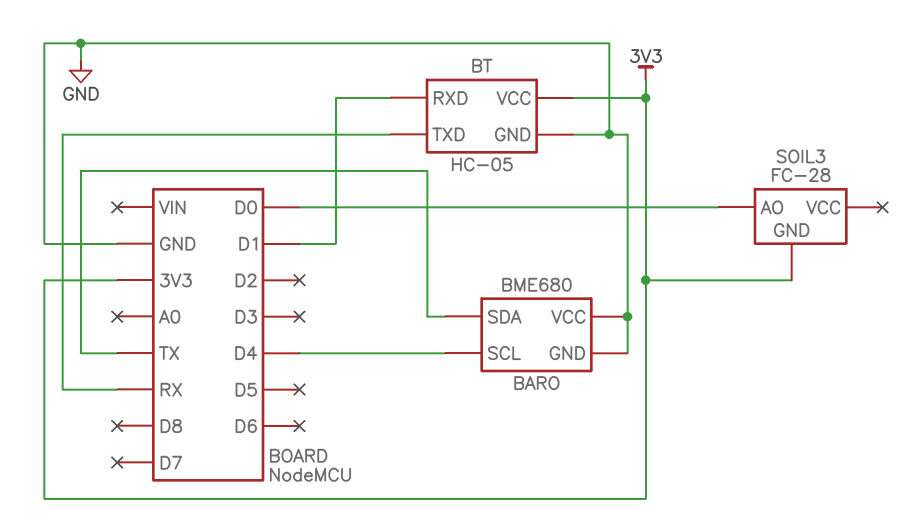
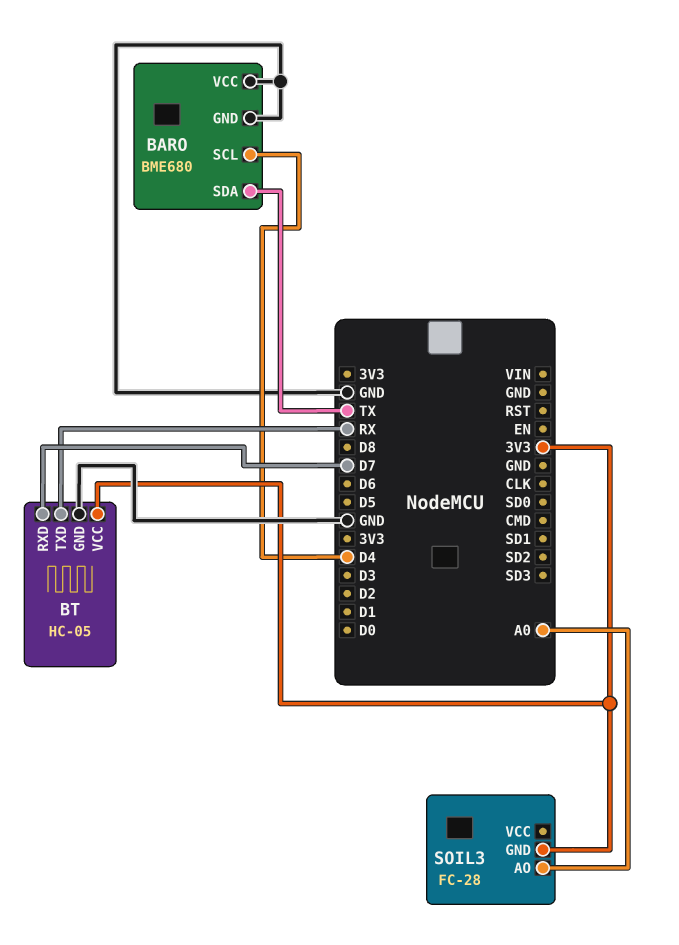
BT pin RXD: D1 -> D7
SOIL3 pin AO: D0 -> A0

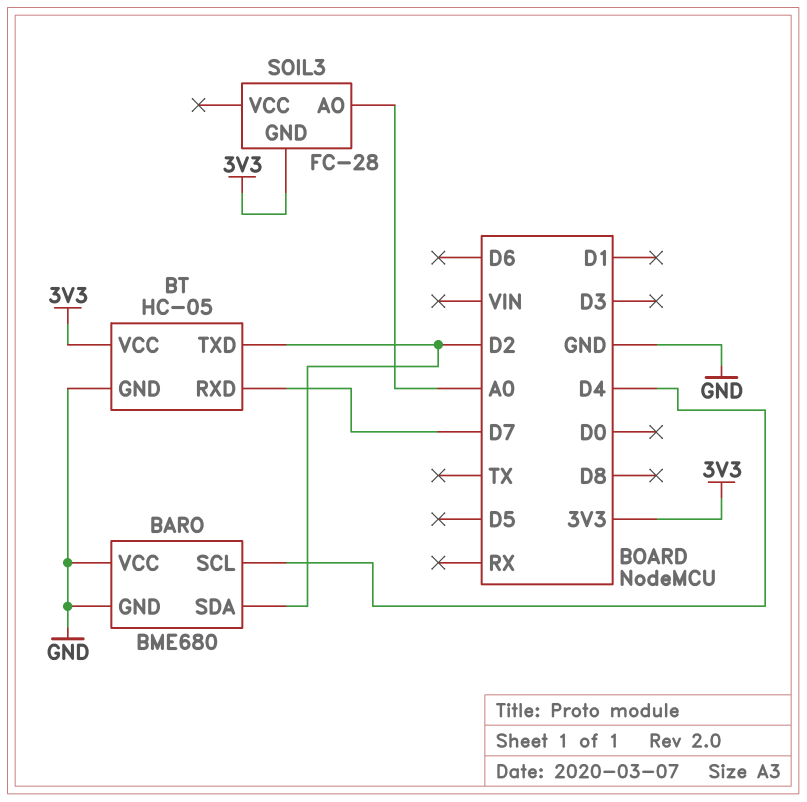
BARO pin SDA: TX -> D2
BT pin TXD: RX -> D2

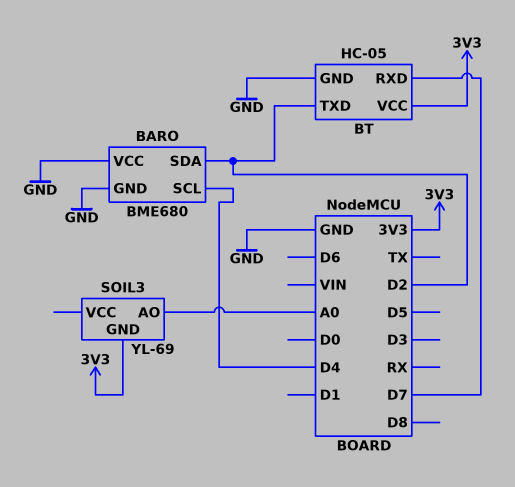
SOIL3: FC-28 -> YL-69

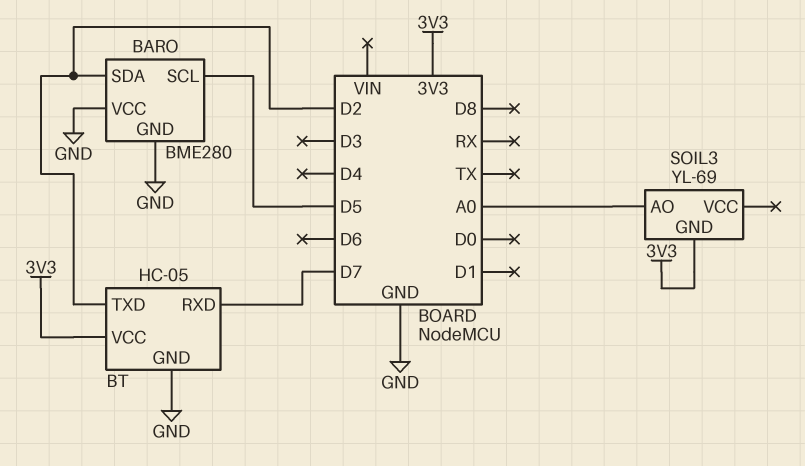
BARO: BME680 -> BME280
BARO pin SCL: D4 -> D5

